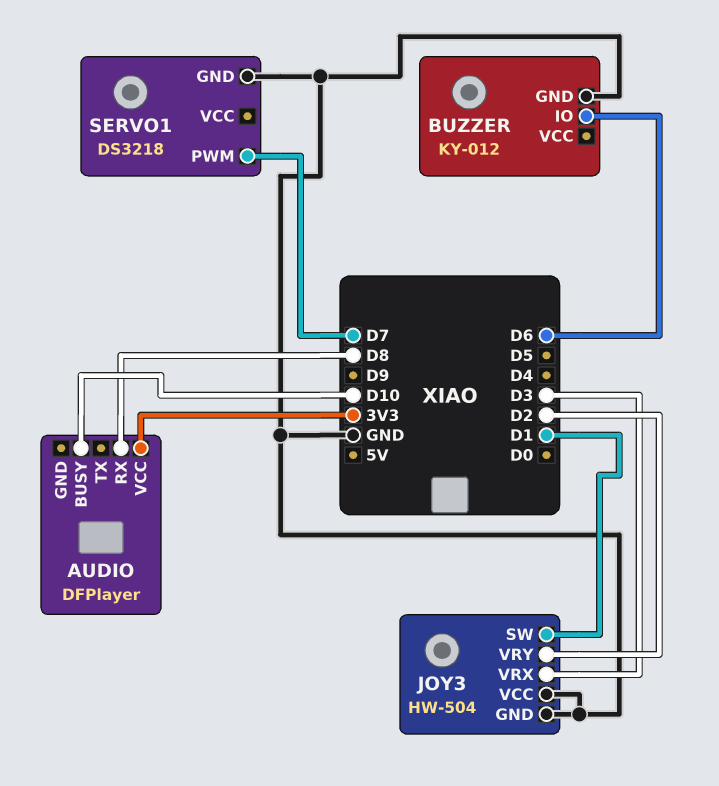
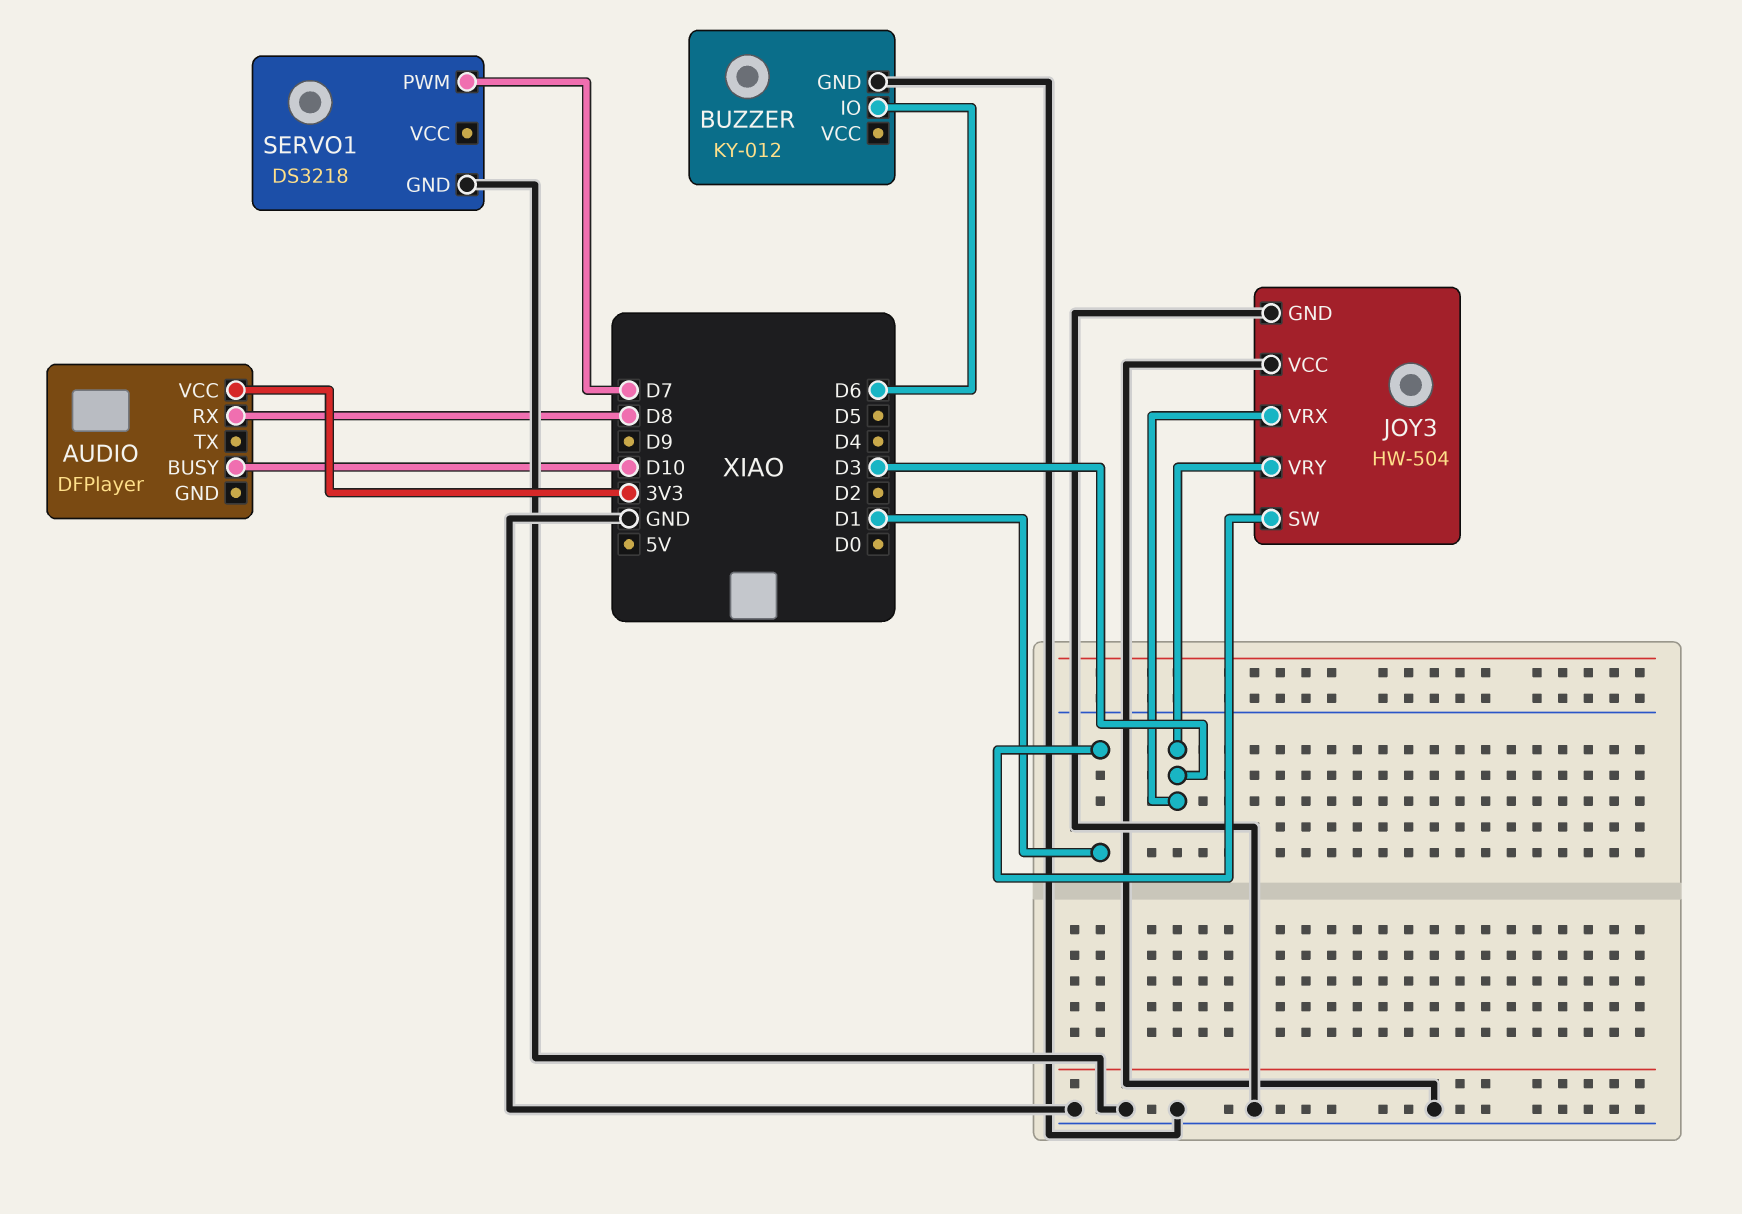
JOY3 pin VRY: D2 -> D3

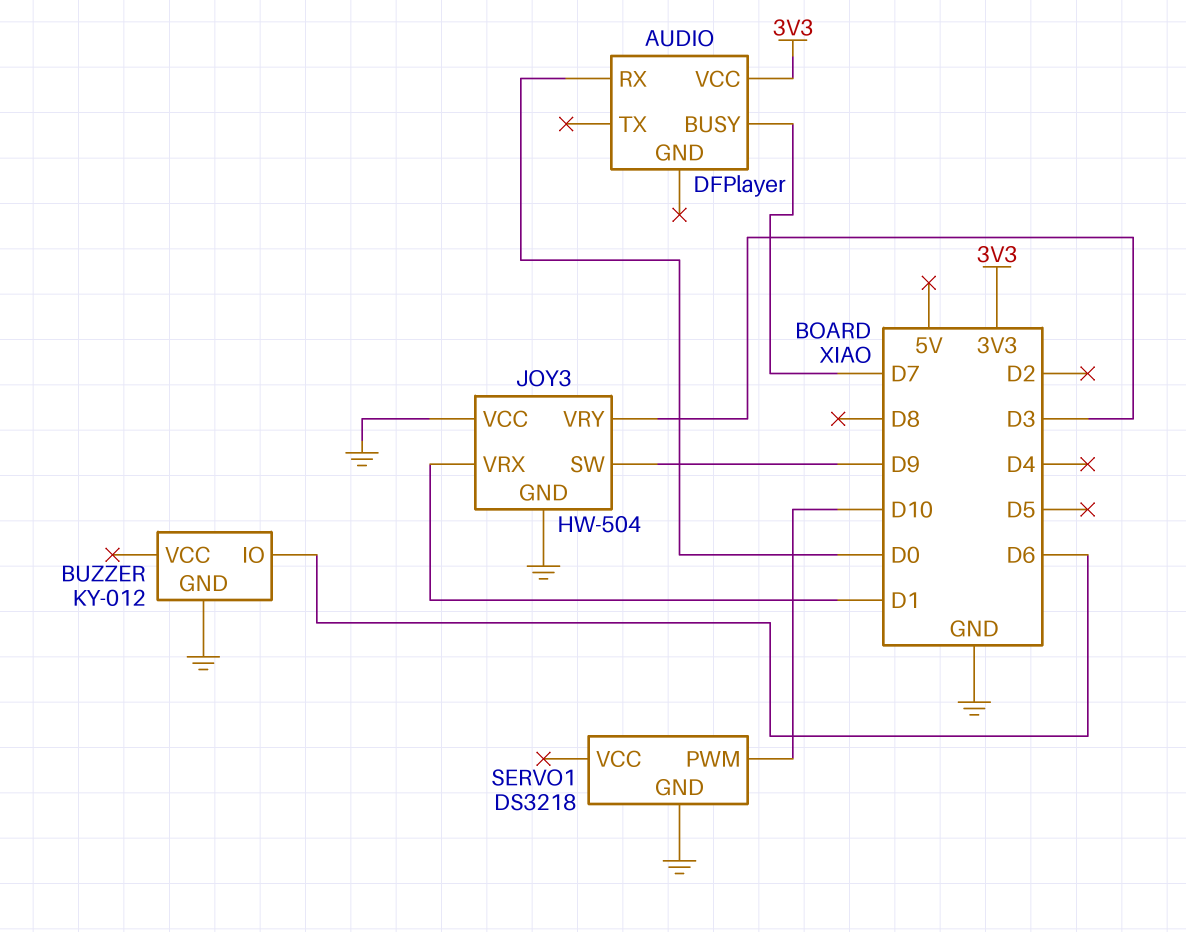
AUDIO pin BUSY: D10 -> D7
AUDIO pin RX: D8 -> D0
JOY3 pin SW: D1 -> D9
JOY3 pin VRX: D3 -> D1
SERVO1 pin PWM: D7 -> D10

